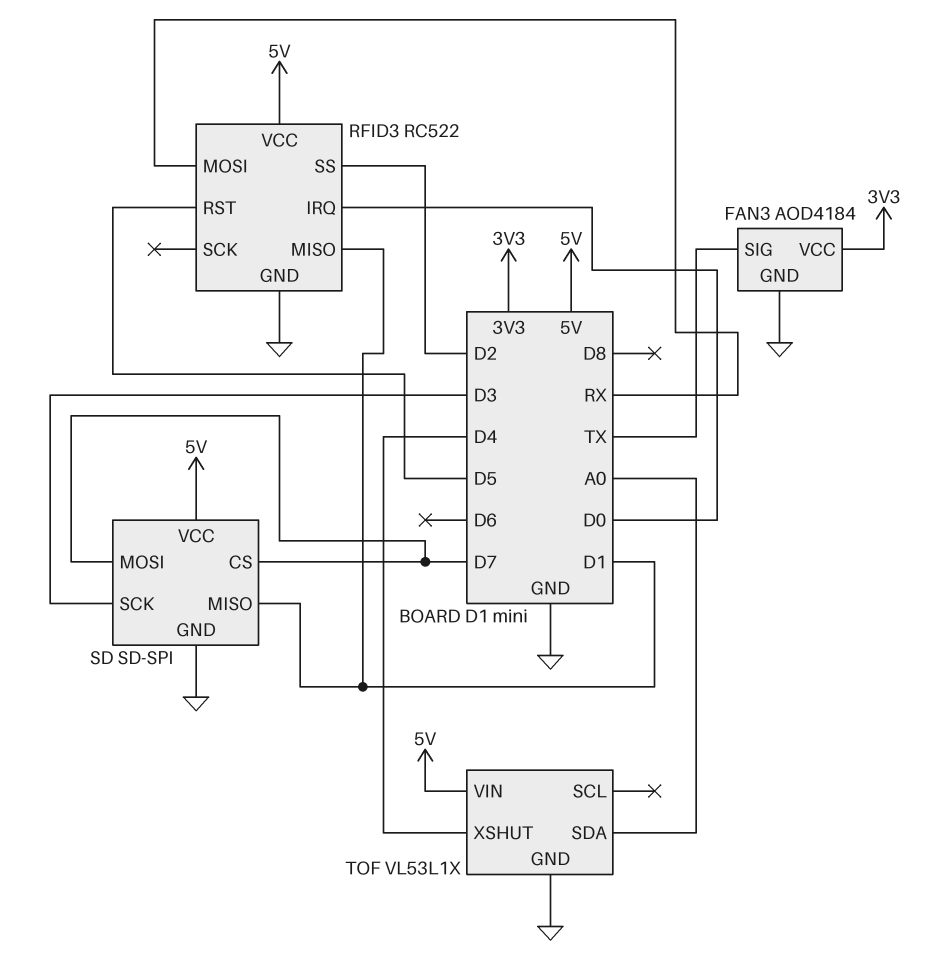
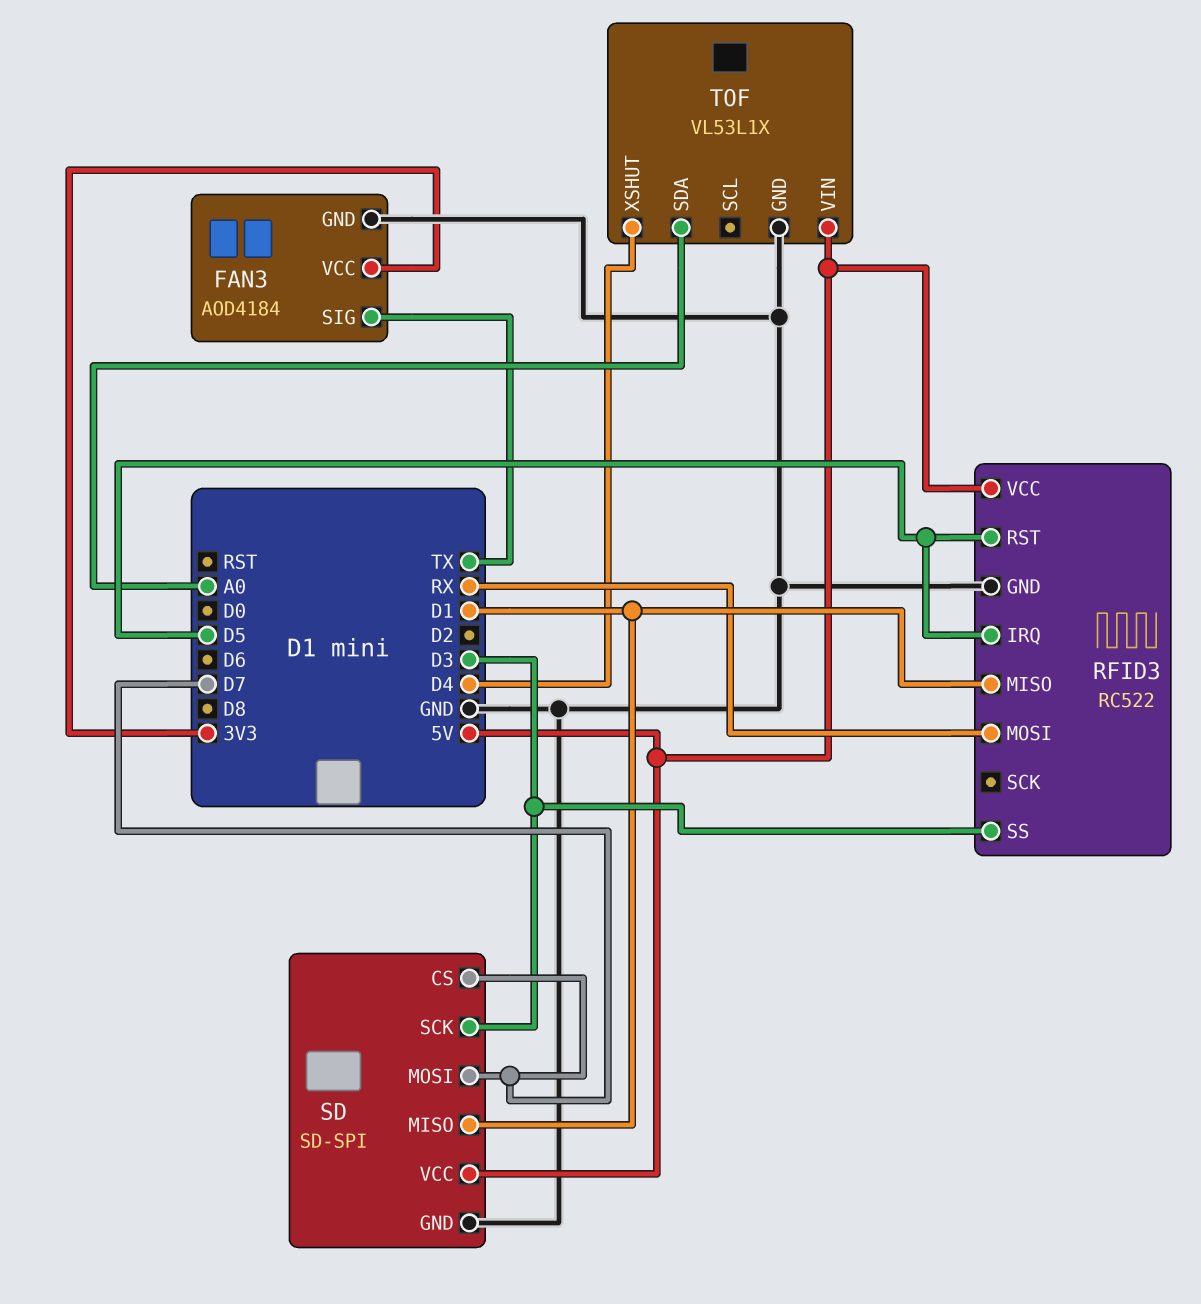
RFID3 pin IRQ: D0 -> D5
RFID3 pin SS: D2 -> D3

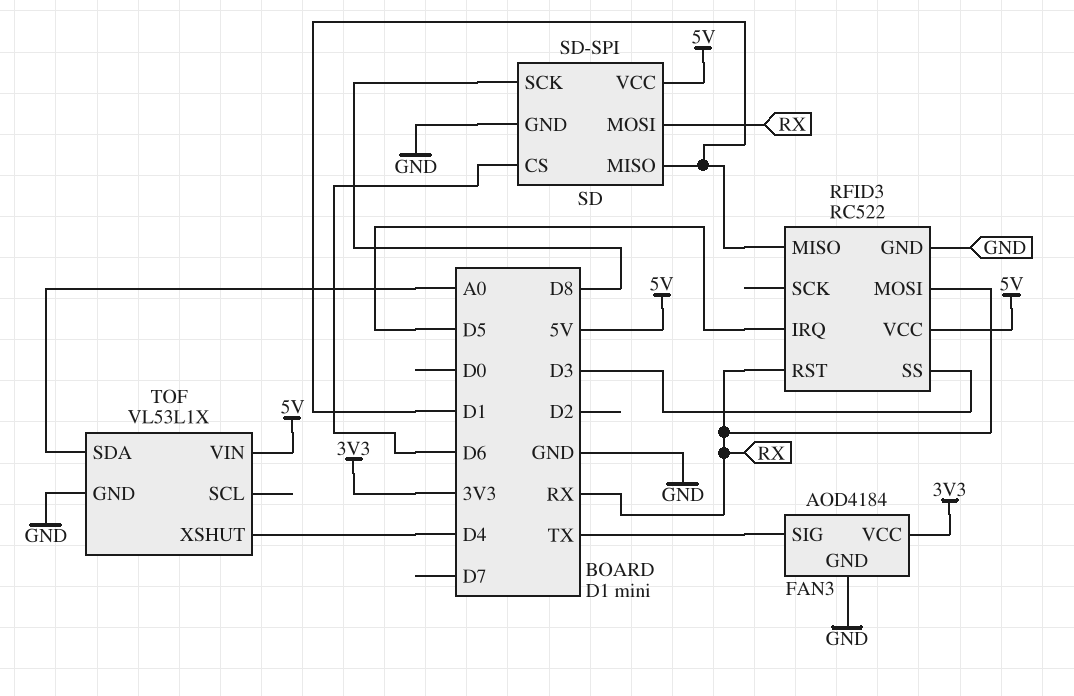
RFID3 pin RST: D5 -> RX
SD pin CS: D7 -> D6
SD pin MOSI: D7 -> RX
SD pin SCK: D3 -> D8

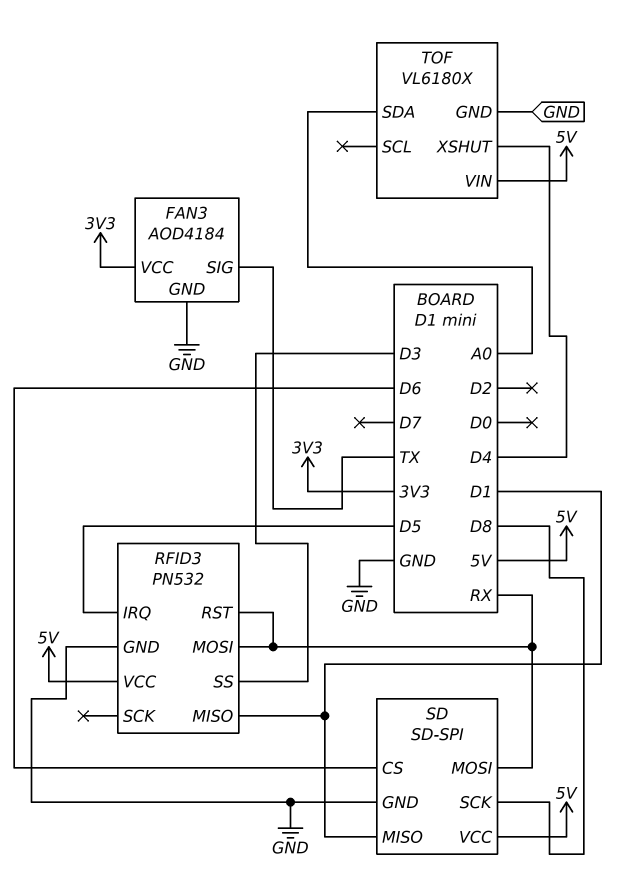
RFID3: RC522 -> PN532
TOF: VL53L1X -> VL6180X

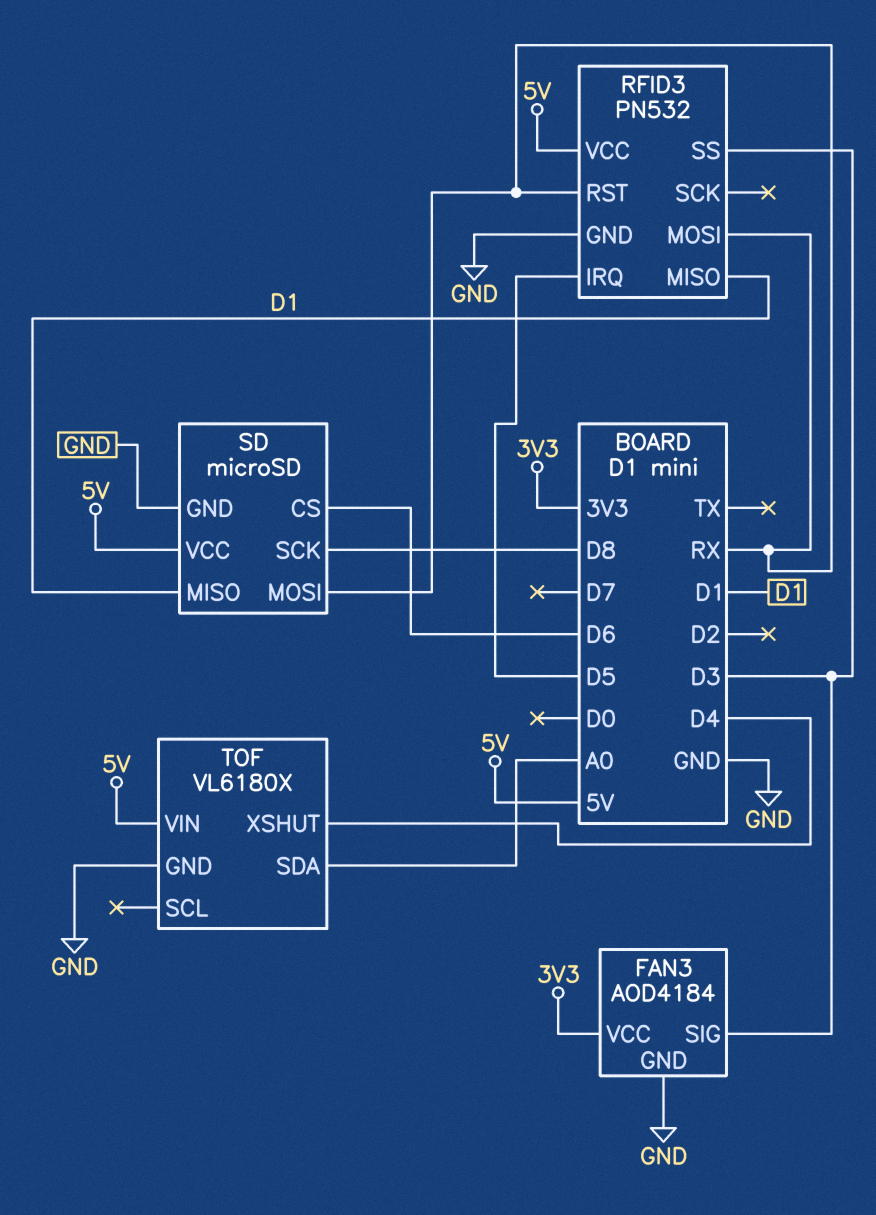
FAN3 pin SIG: TX -> D3
SD: SD-SPI -> microSD

